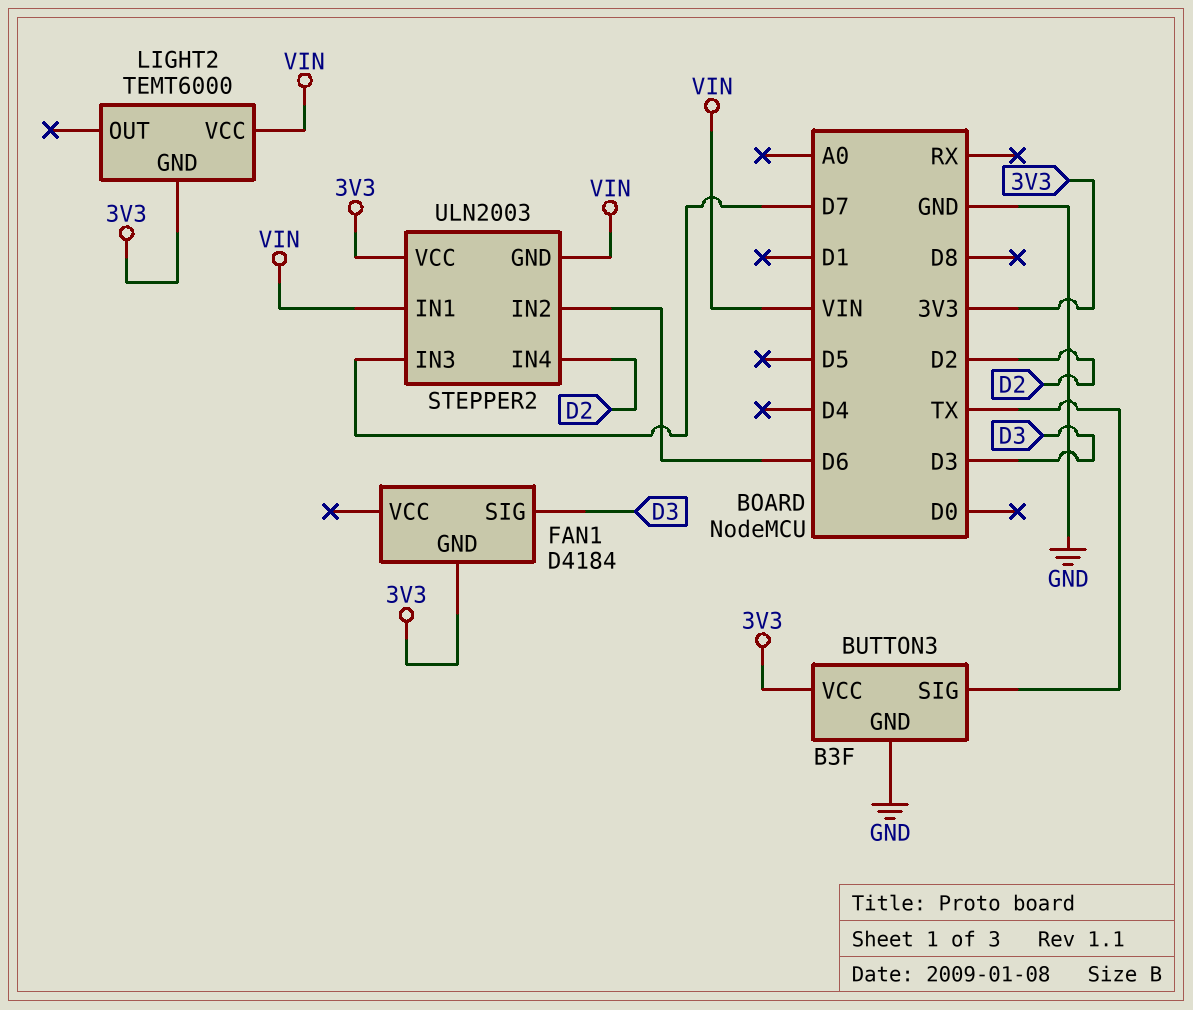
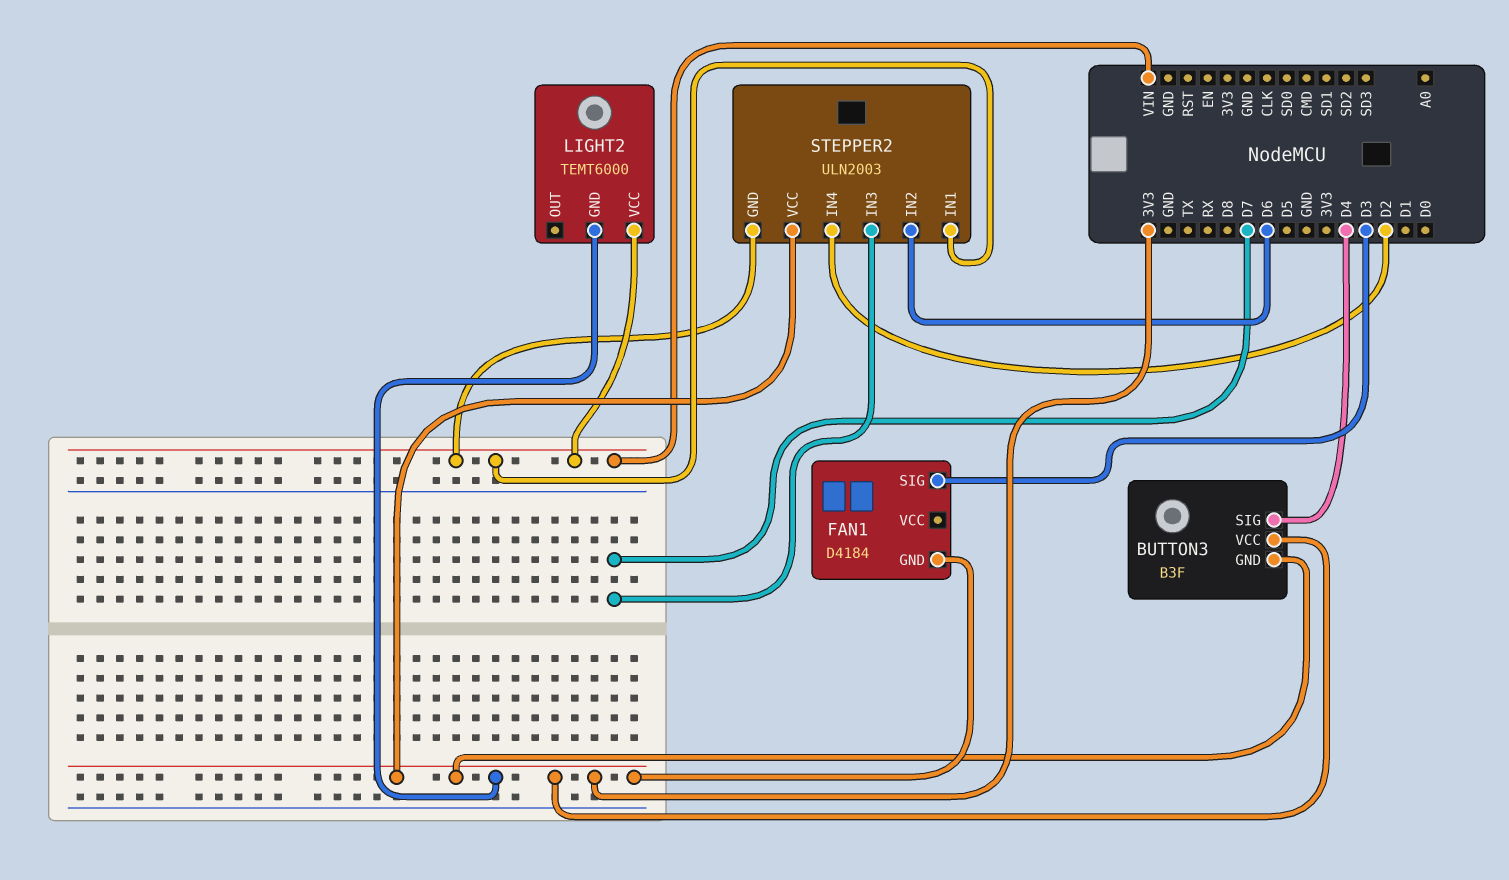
BUTTON3 pin GND: GND -> 3V3
BUTTON3 pin SIG: TX -> D4

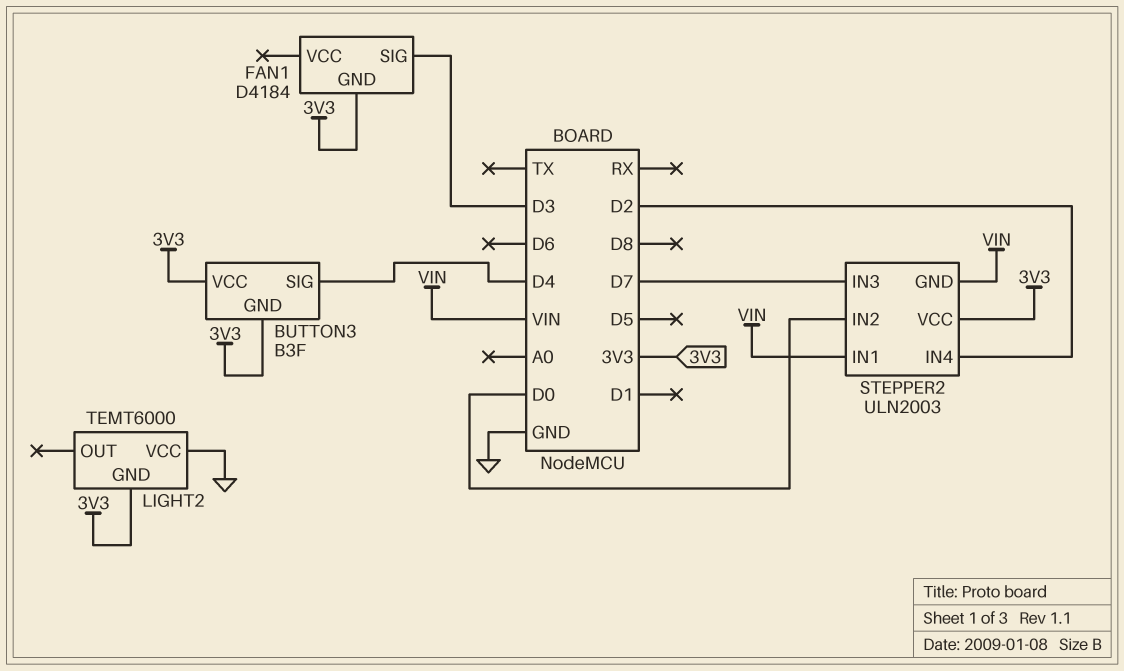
LIGHT2 pin VCC: VIN -> GND
STEPPER2 pin IN2: D6 -> D0

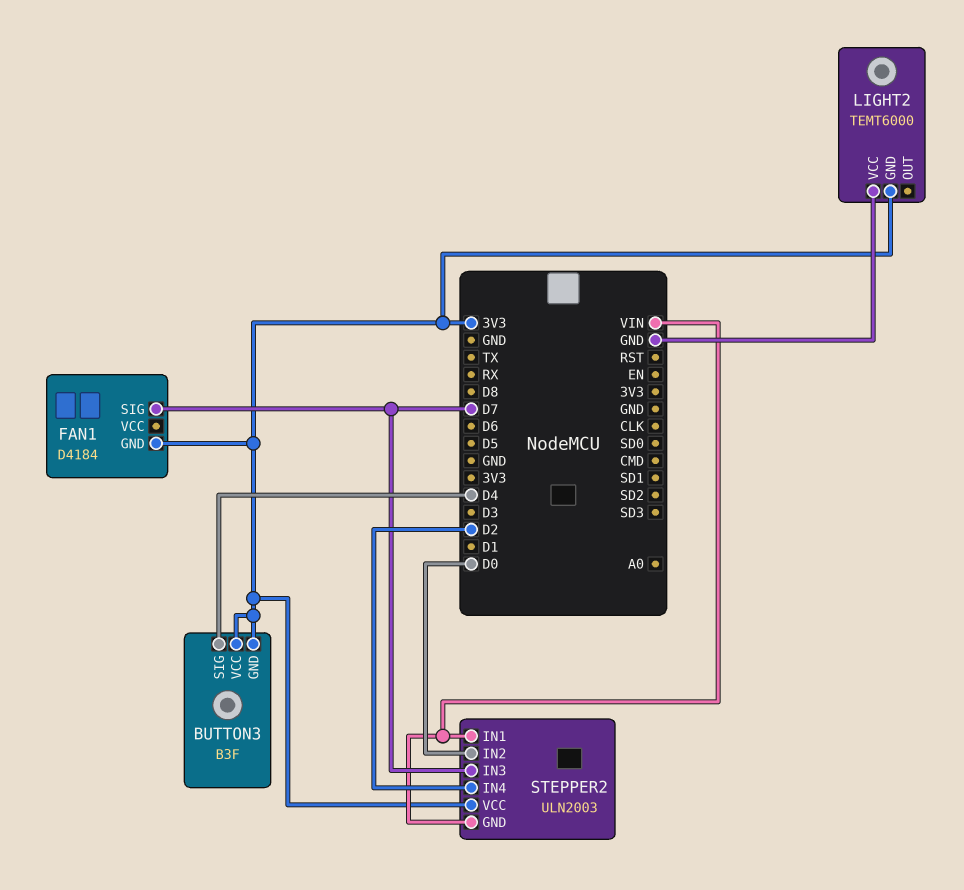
FAN1 pin SIG: D3 -> D7

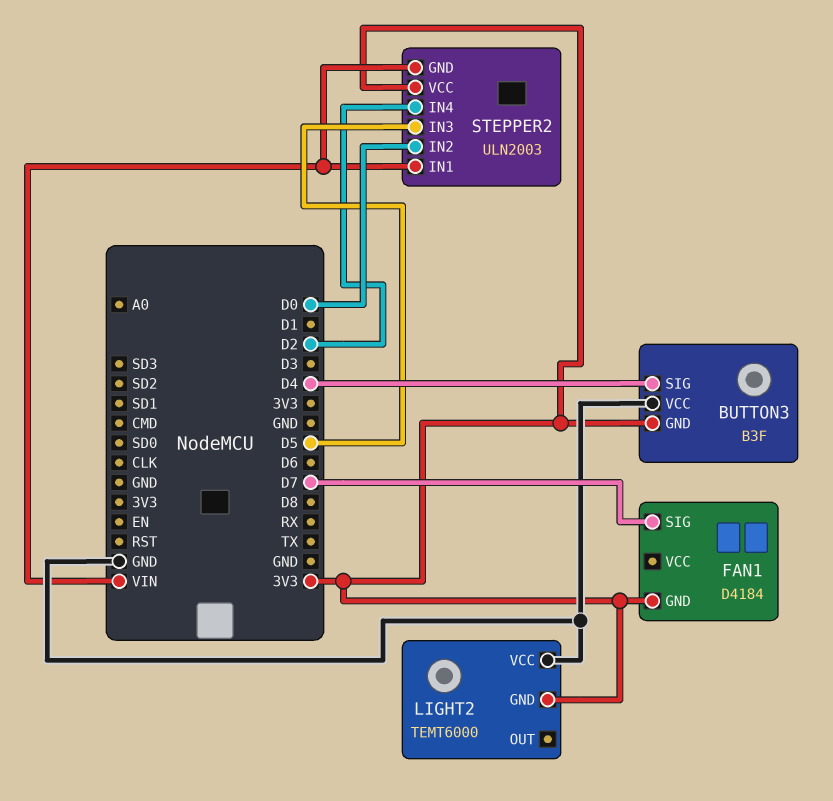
BUTTON3 pin VCC: 3V3 -> GND
STEPPER2 pin IN3: D7 -> D5

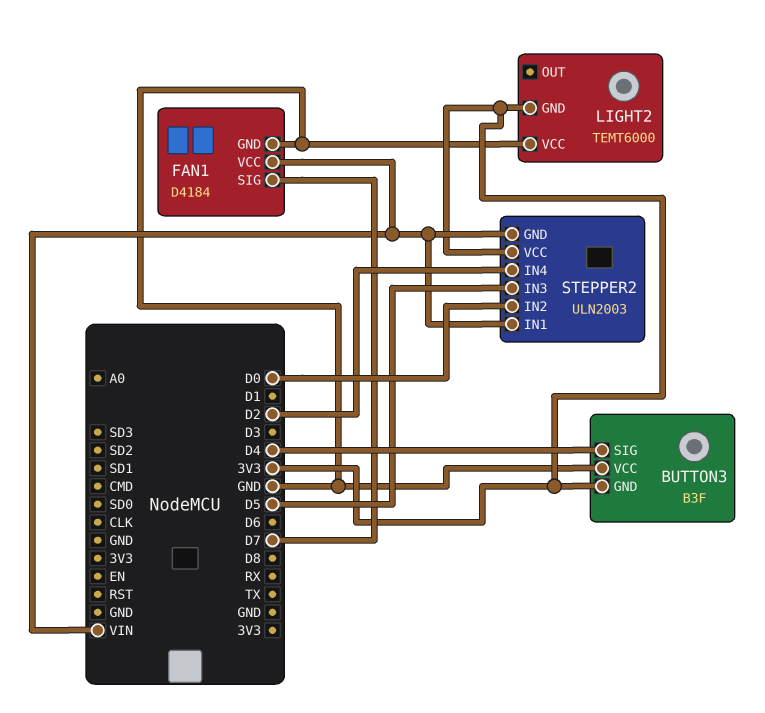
FAN1 pin GND: 3V3 -> GND
FAN1 pin VCC: none -> VIN

